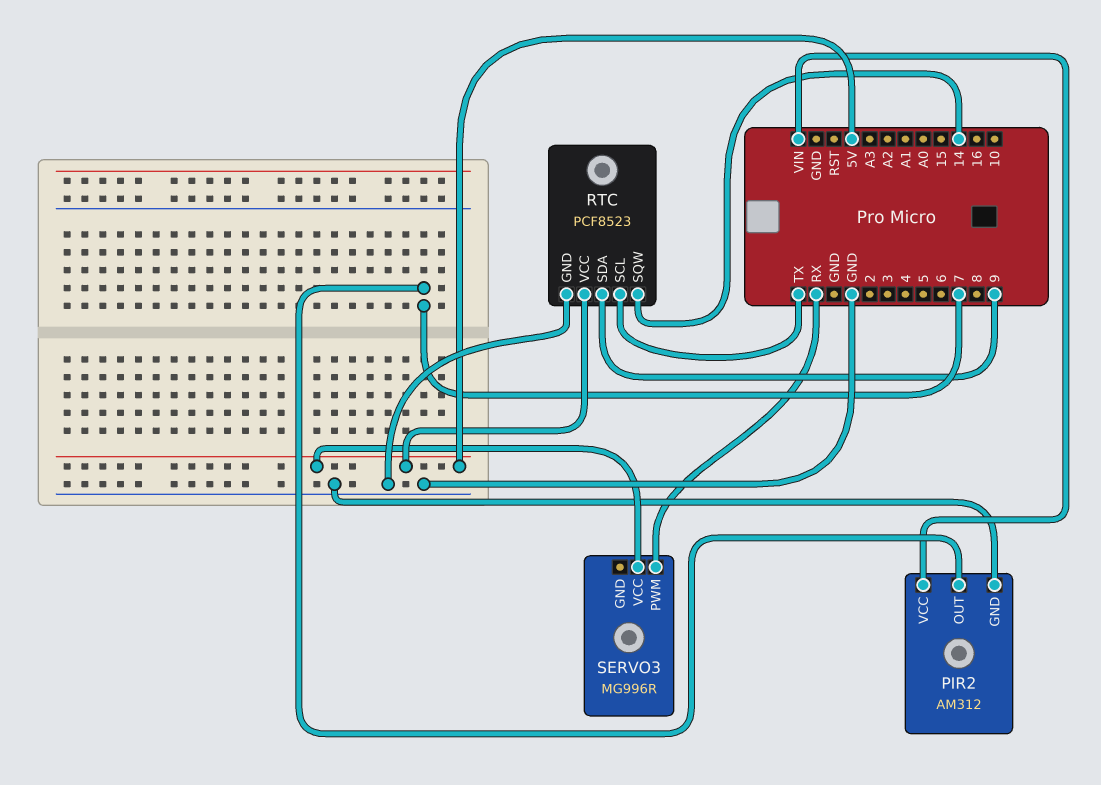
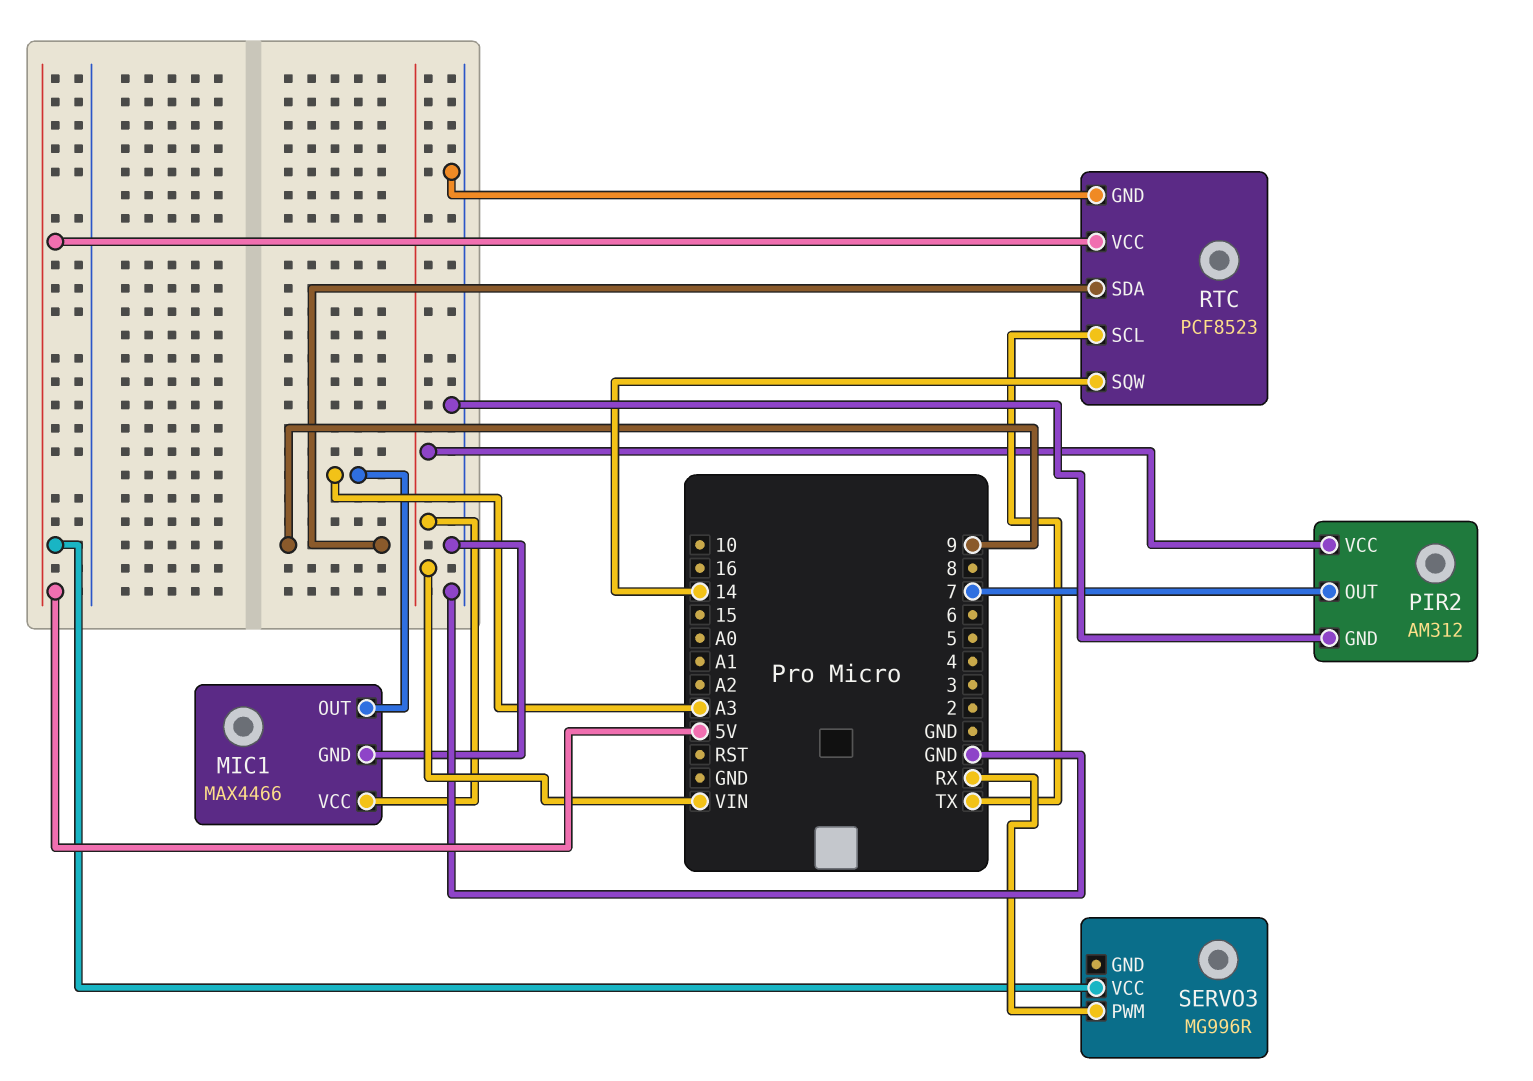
MIC1: none -> MAX4466
MIC1 pin GND: none -> GND
MIC1 pin OUT: none -> A3
MIC1 pin VCC: none -> VIN

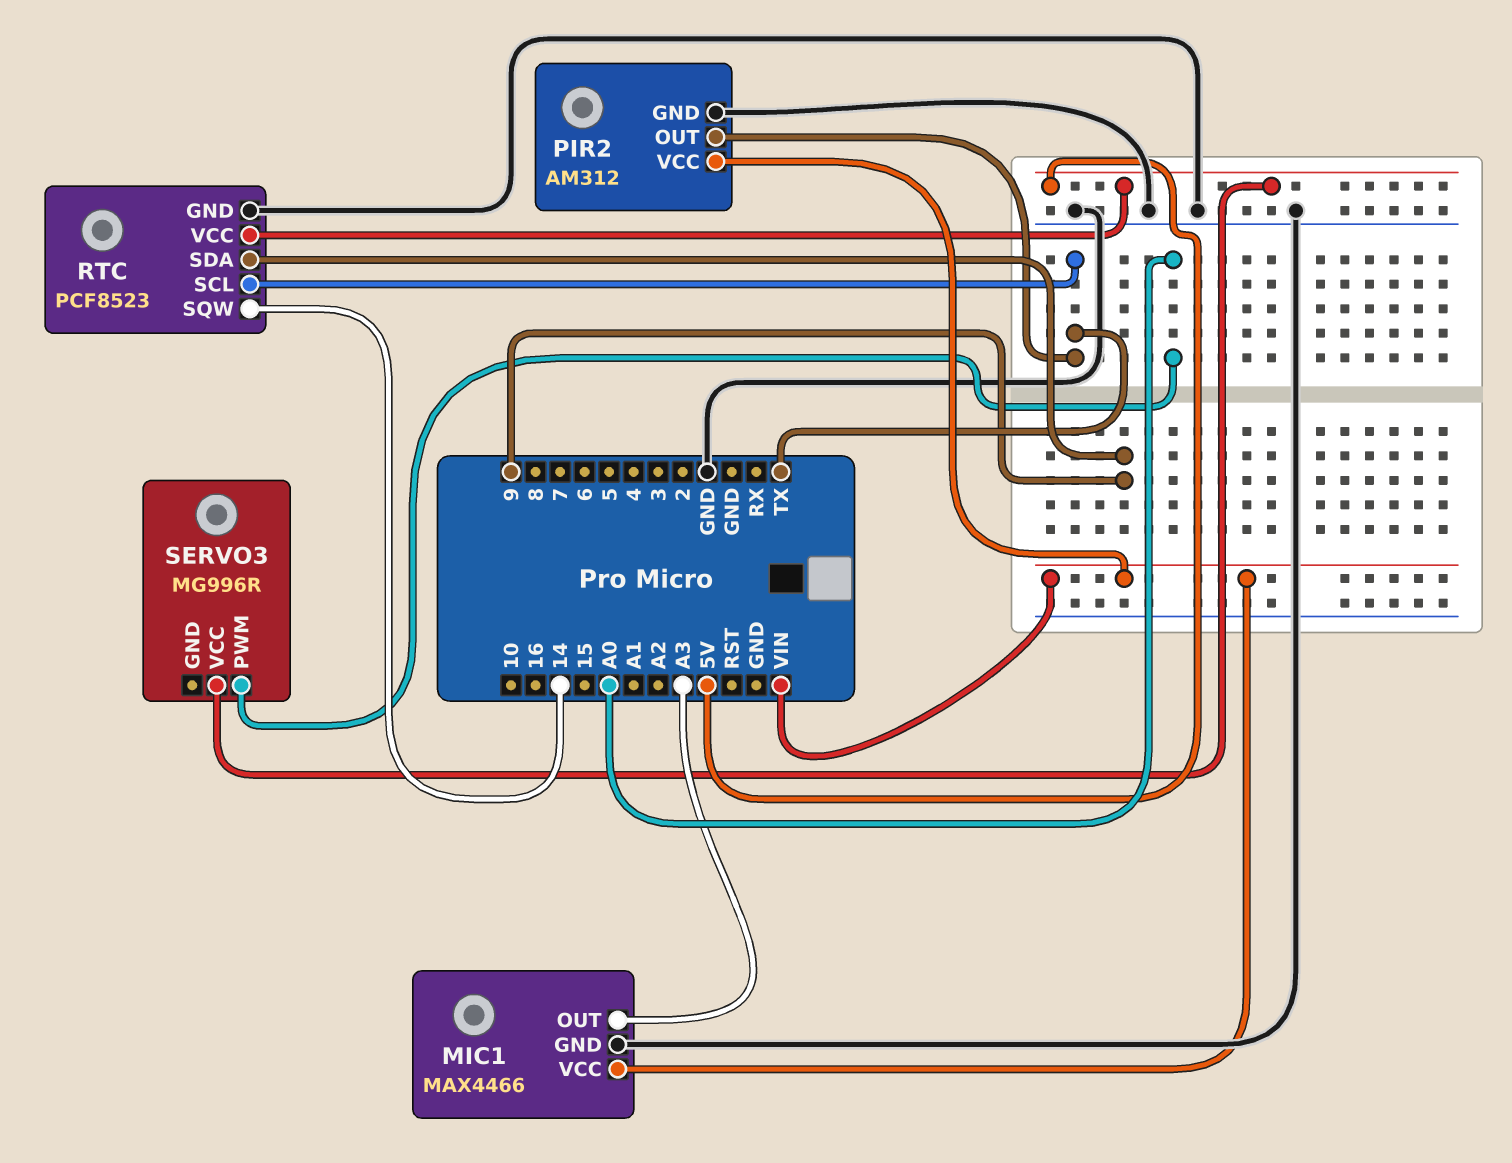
PIR2 pin OUT: 7 -> TX
SERVO3 pin PWM: RX -> A0

